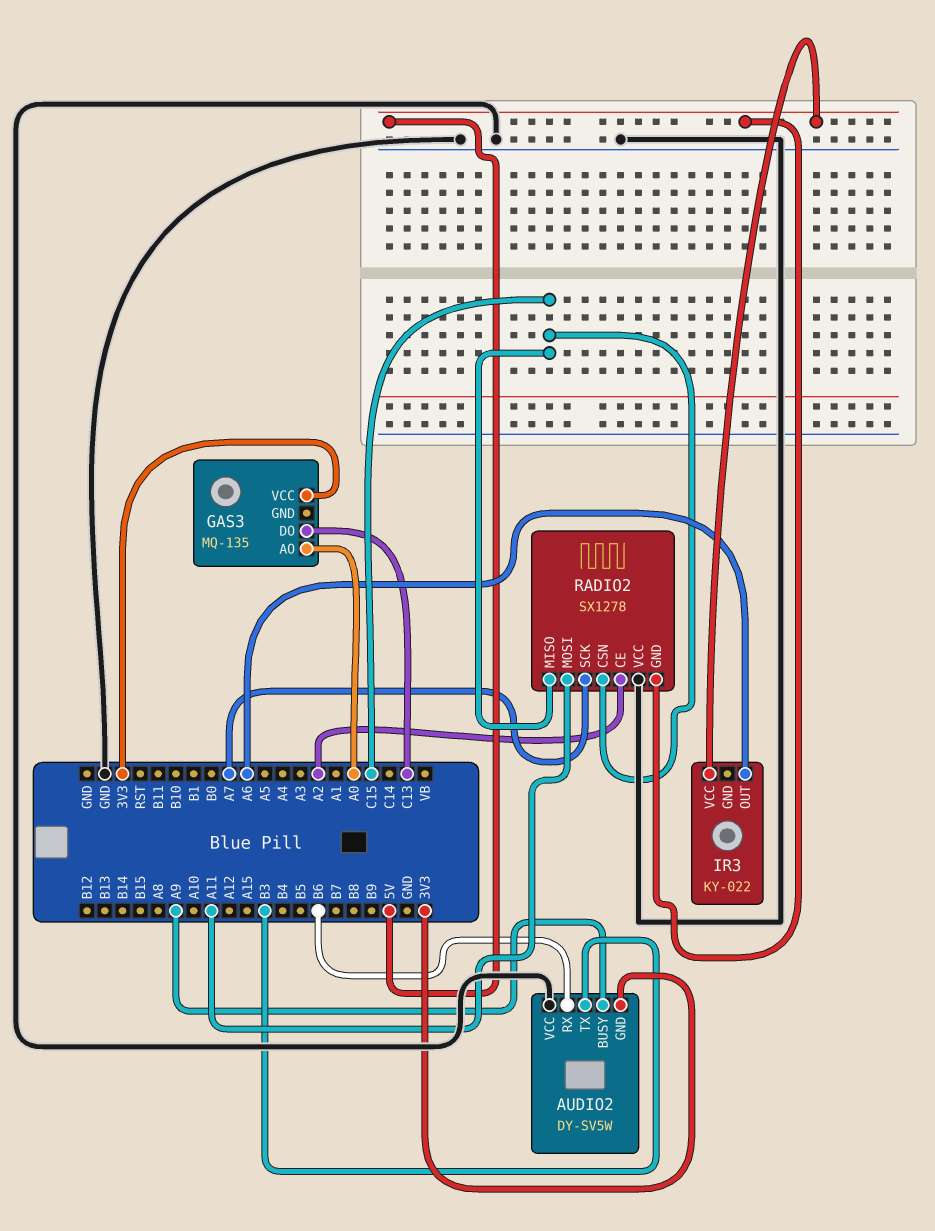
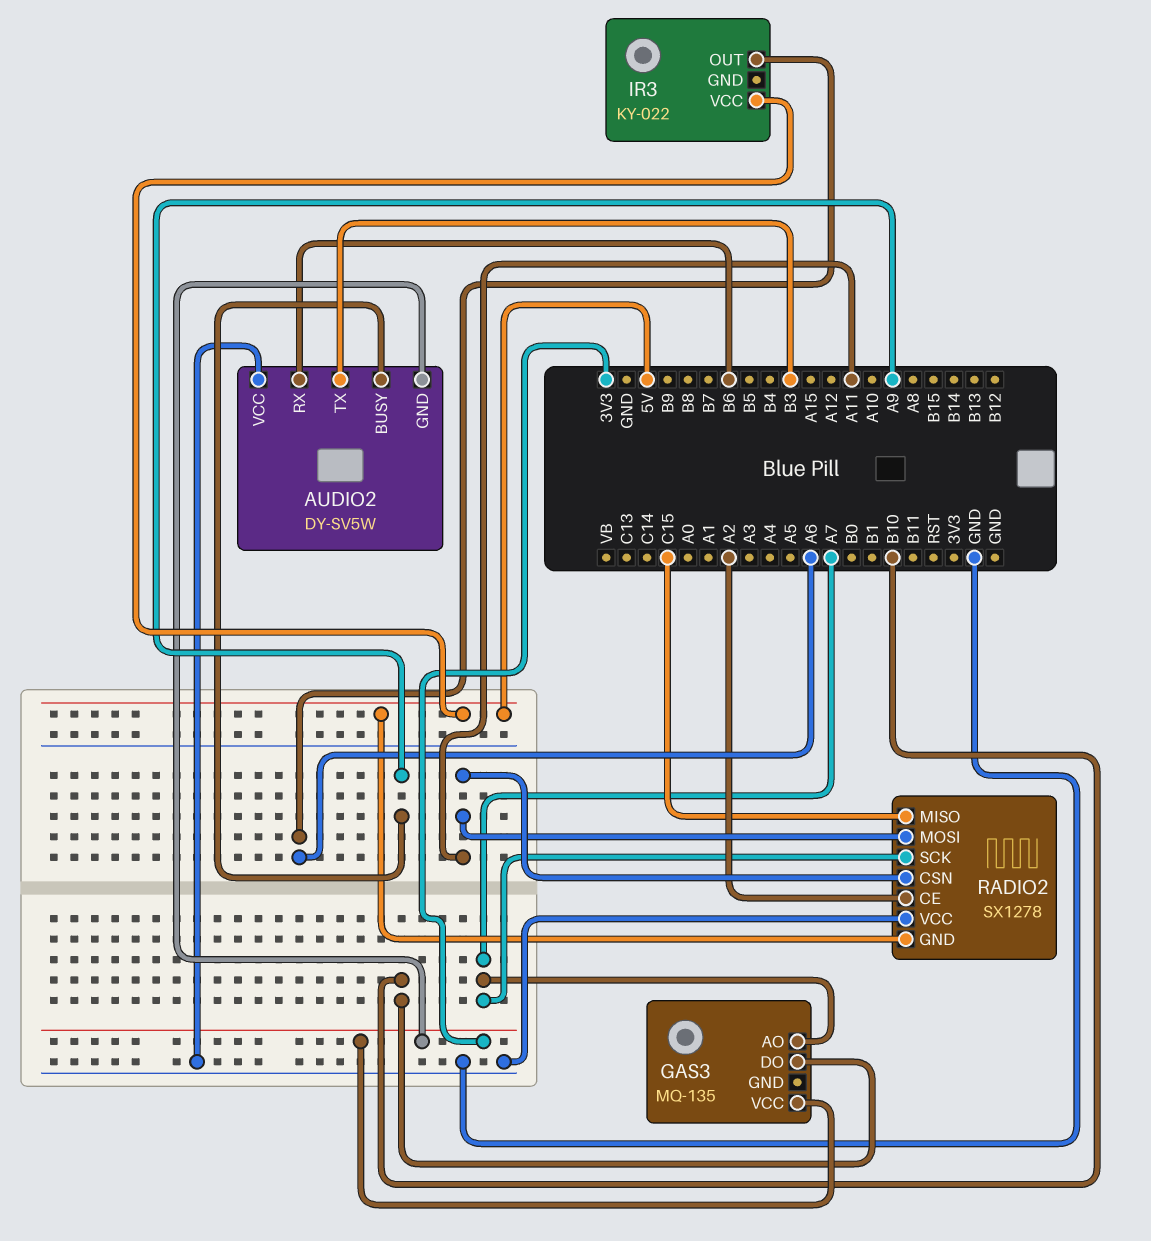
GAS3 pin AO: A0 -> A7
GAS3 pin DO: C13 -> B10
RADIO2 pin CSN: C15 -> A11

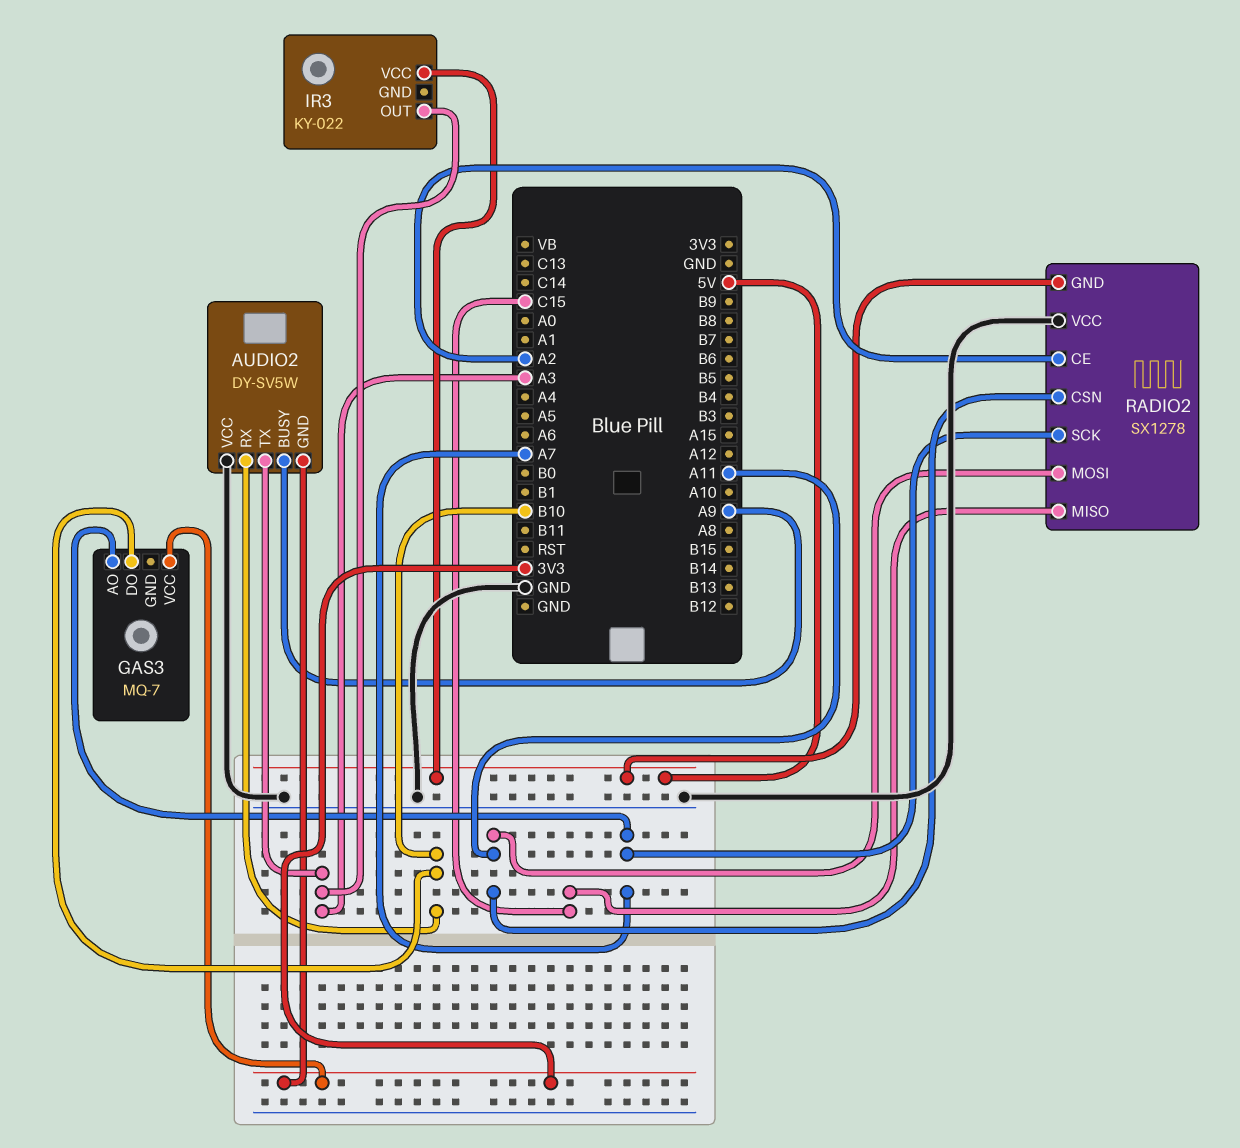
AUDIO2 pin RX: B6 -> B10
AUDIO2 pin TX: B3 -> A3
GAS3: MQ-135 -> MQ-7
IR3 pin OUT: A6 -> A3

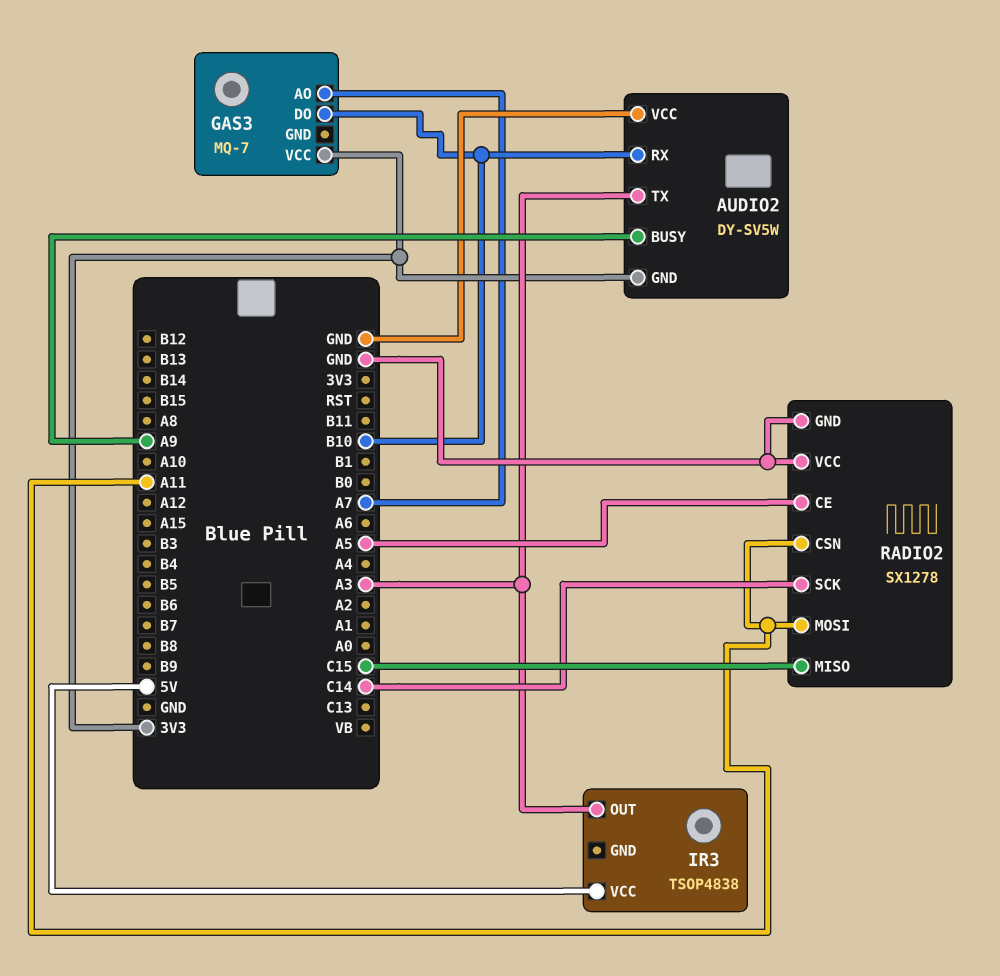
IR3: KY-022 -> TSOP4838
RADIO2 pin CE: A2 -> A5
RADIO2 pin GND: 5V -> GND
RADIO2 pin SCK: A7 -> C14

